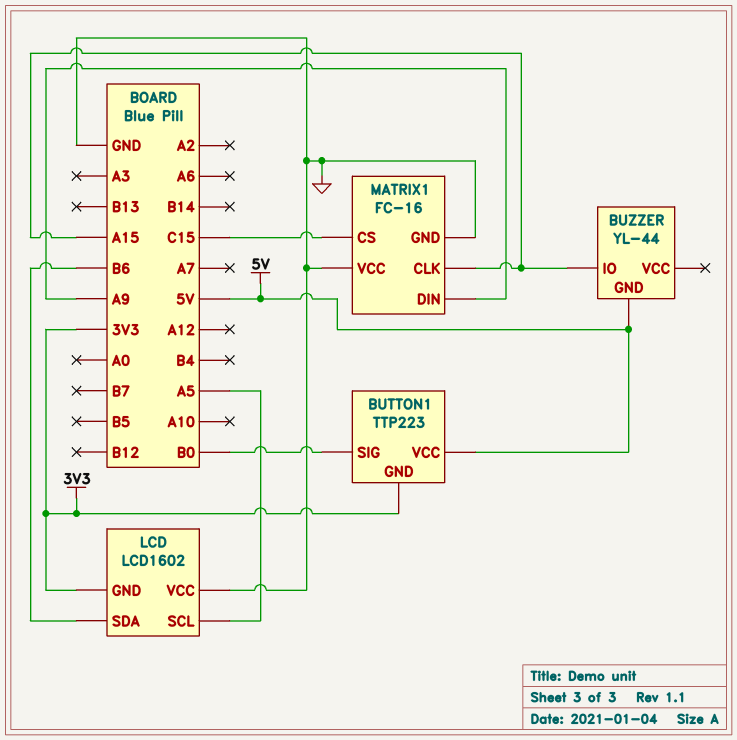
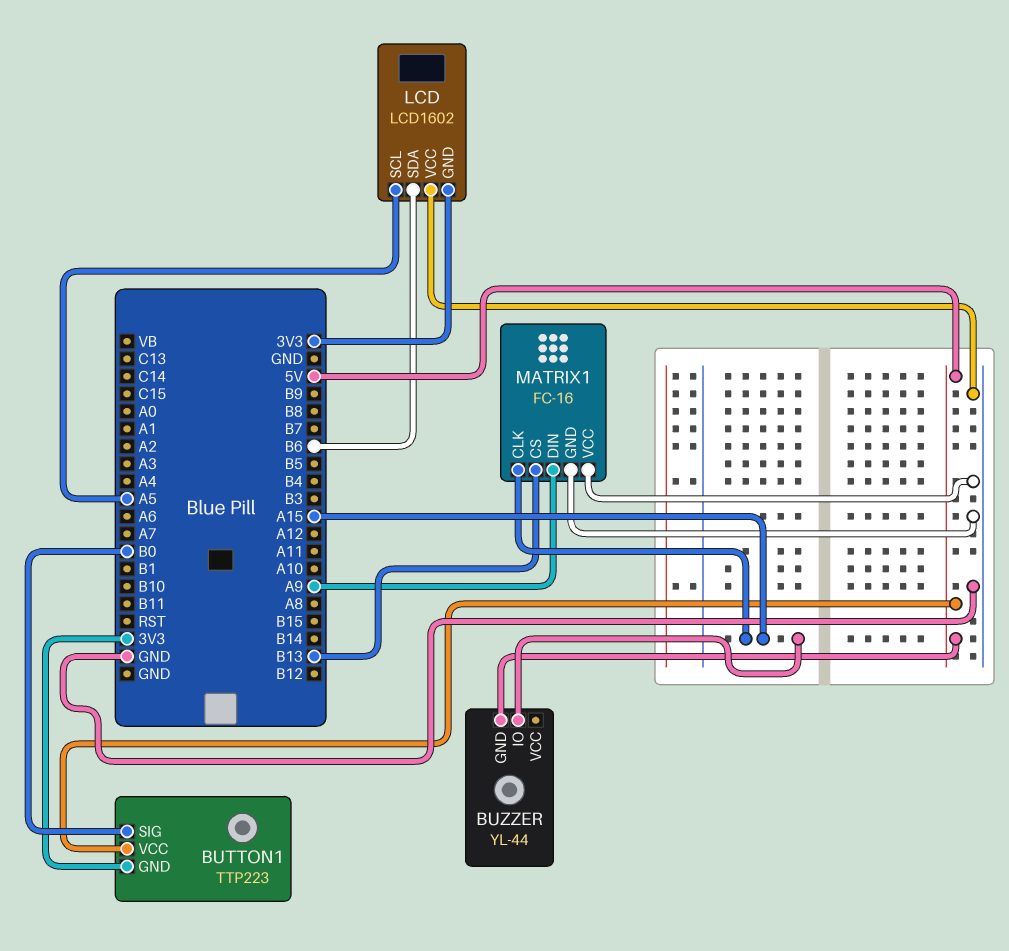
MATRIX1 pin CS: C15 -> B13

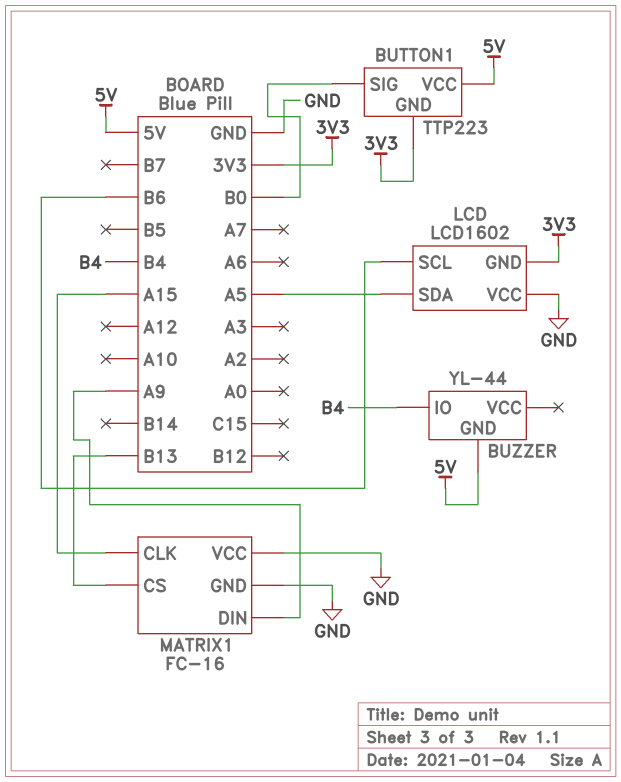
BUZZER pin IO: A15 -> B4
LCD pin SCL: A5 -> B6
LCD pin SDA: B6 -> A5

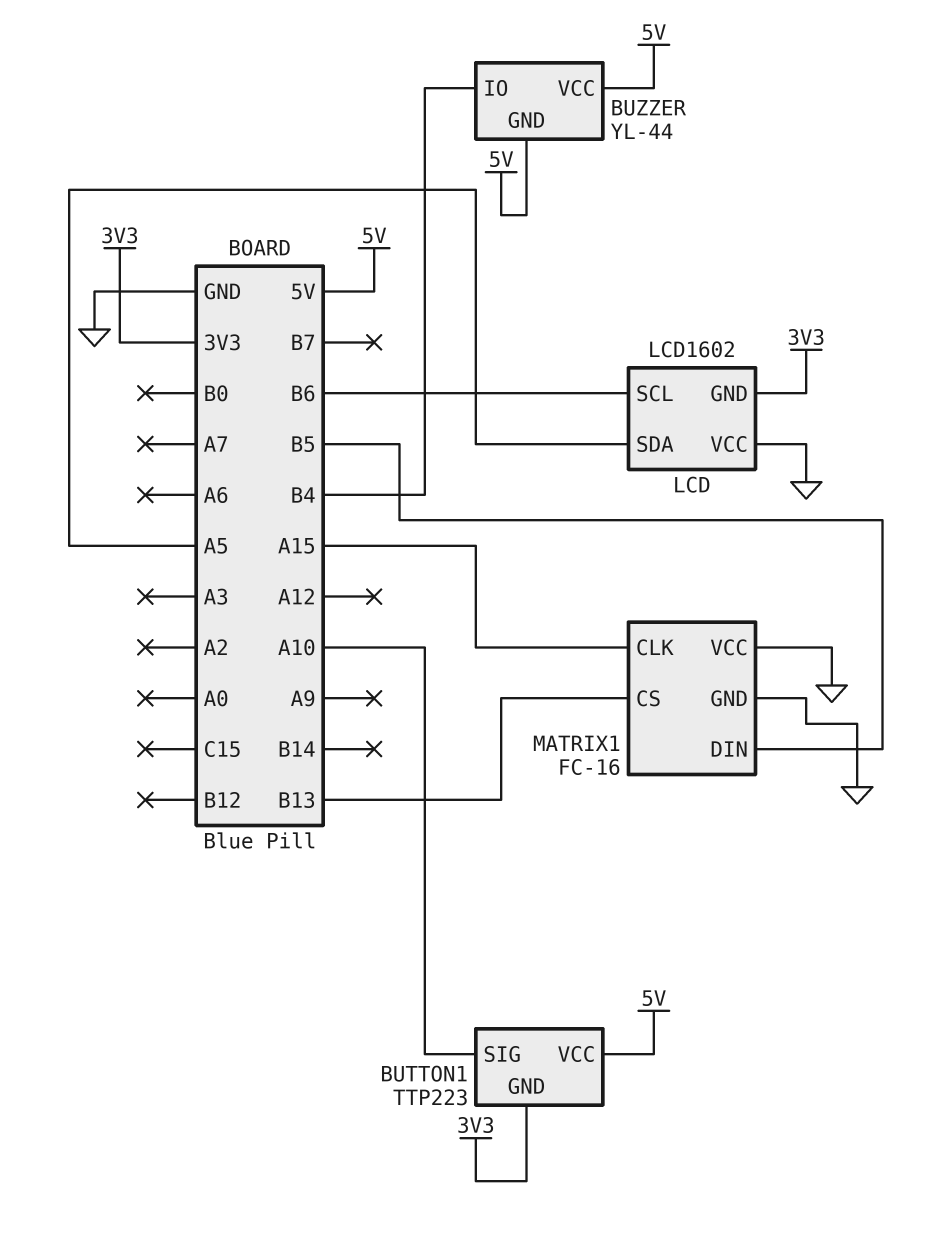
BUTTON1 pin SIG: B0 -> A10
BUZZER pin VCC: none -> 5V
MATRIX1 pin DIN: A9 -> B5

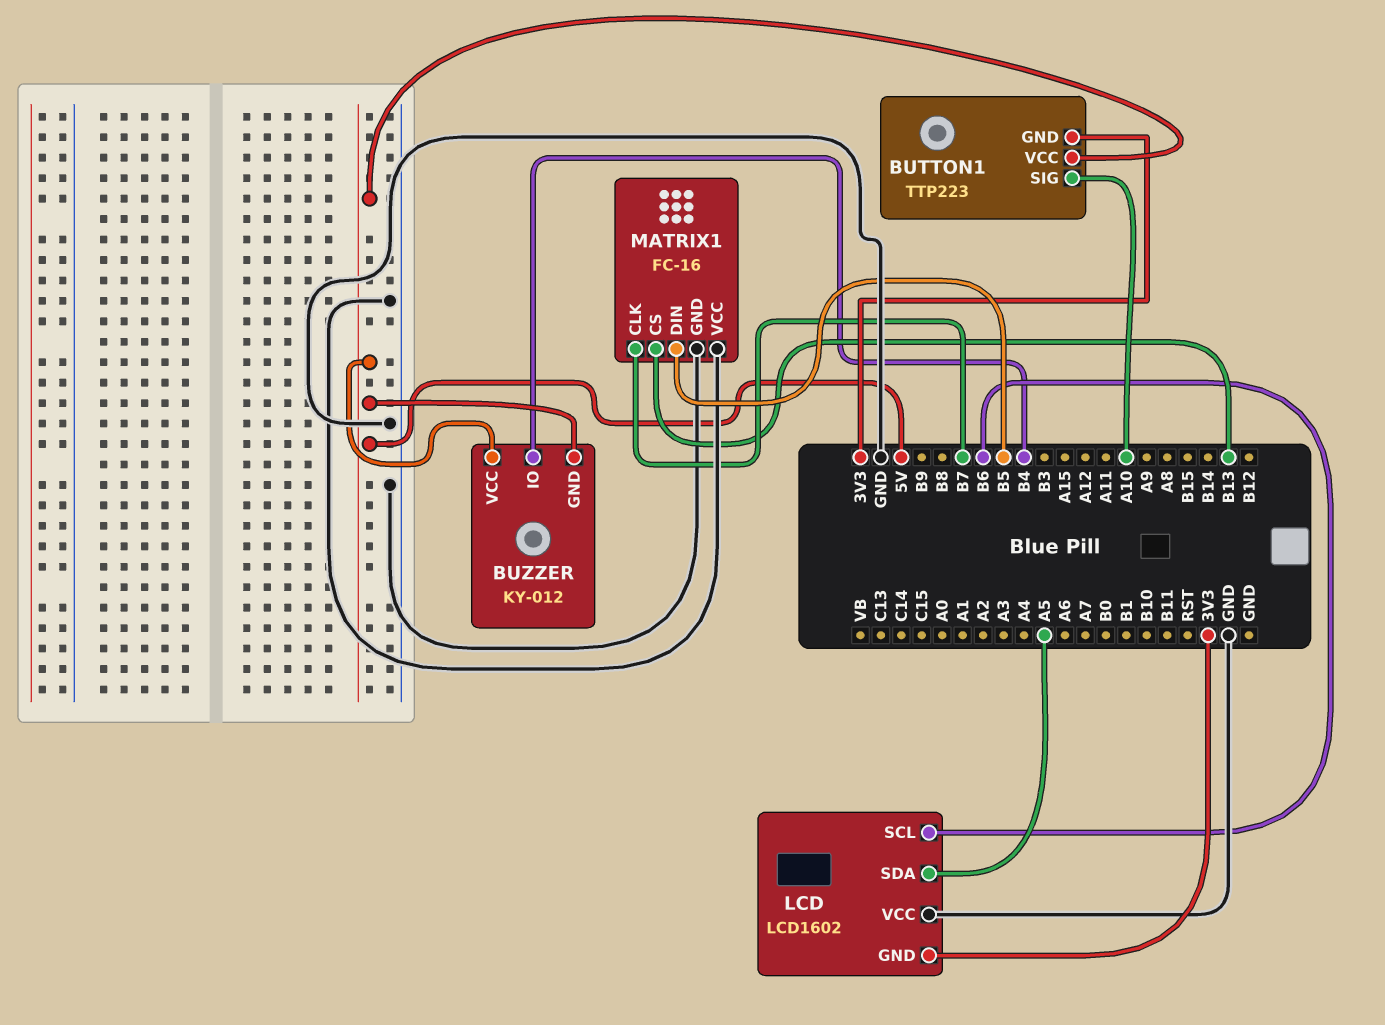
BUZZER: YL-44 -> KY-012
MATRIX1 pin CLK: A15 -> B7

